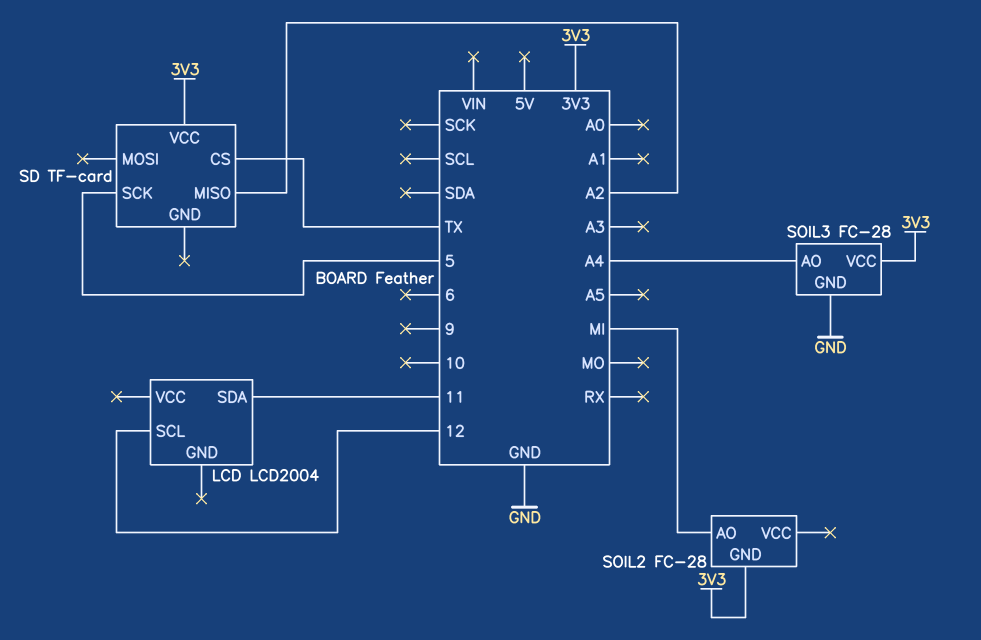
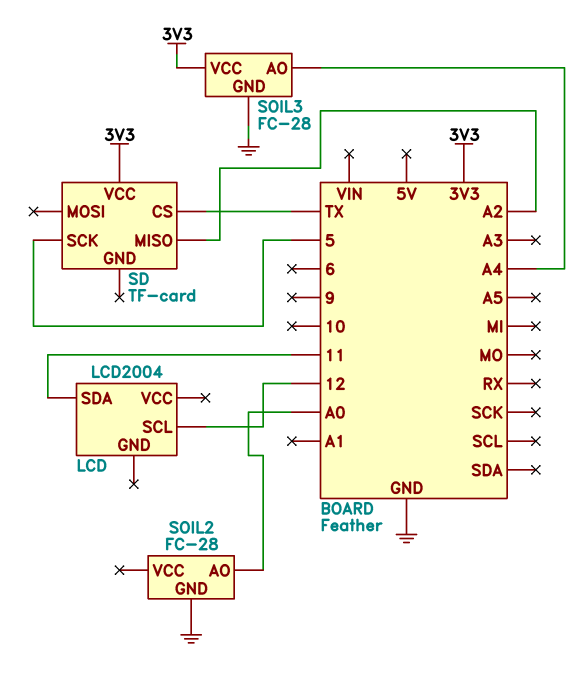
SOIL2 pin AO: MI -> A0
SOIL2 pin GND: 3V3 -> GND

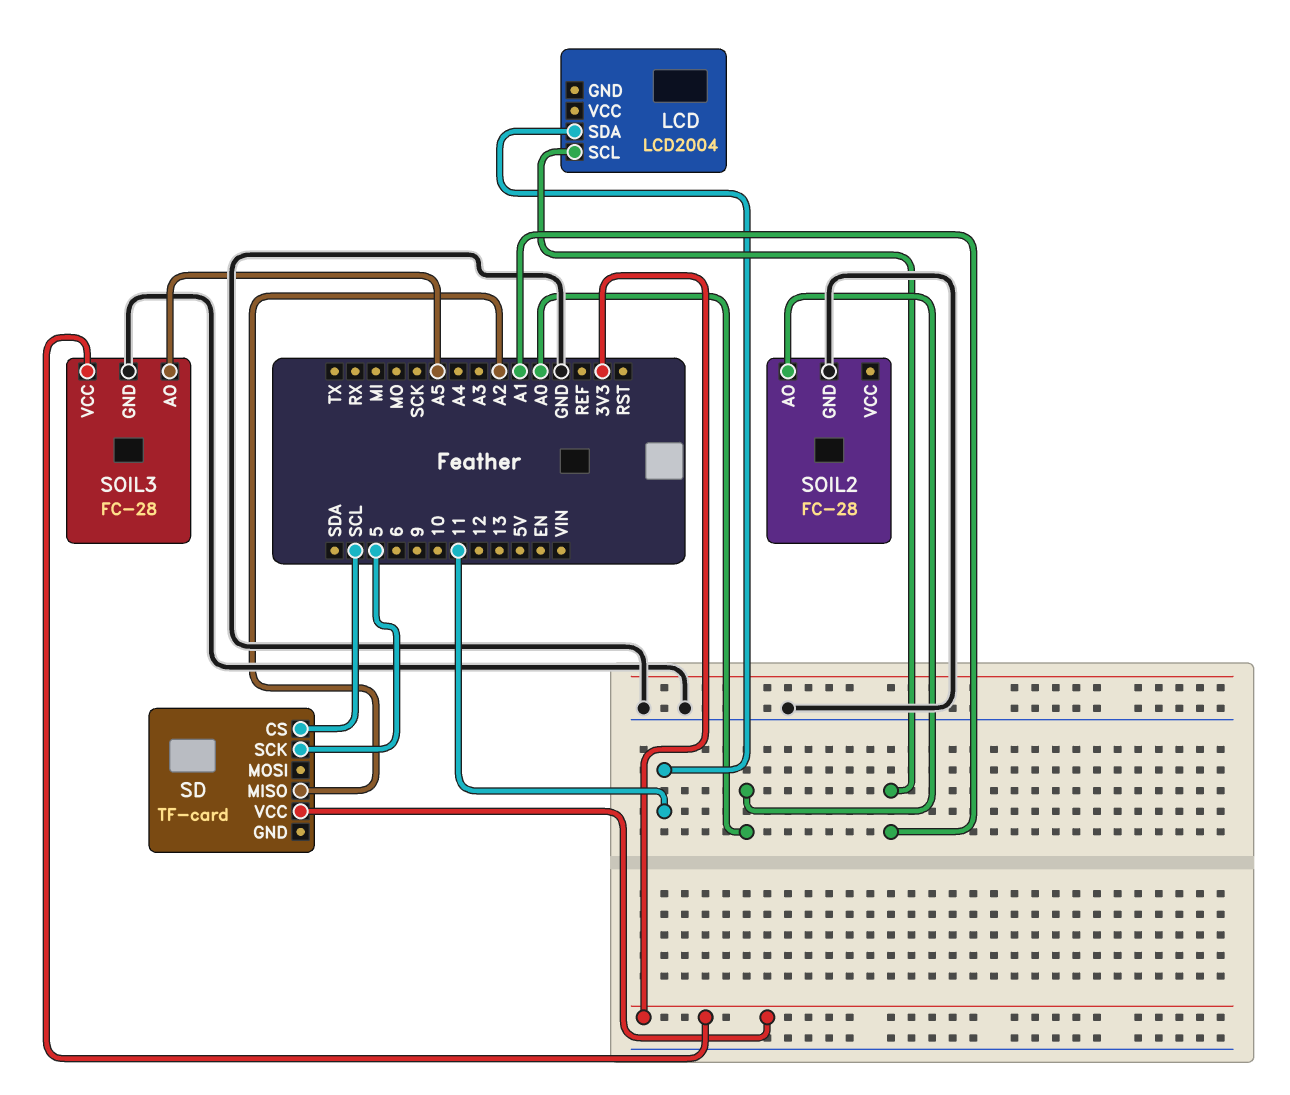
LCD pin SCL: 12 -> A1
SD pin CS: TX -> SCL
SOIL3 pin AO: A4 -> A5

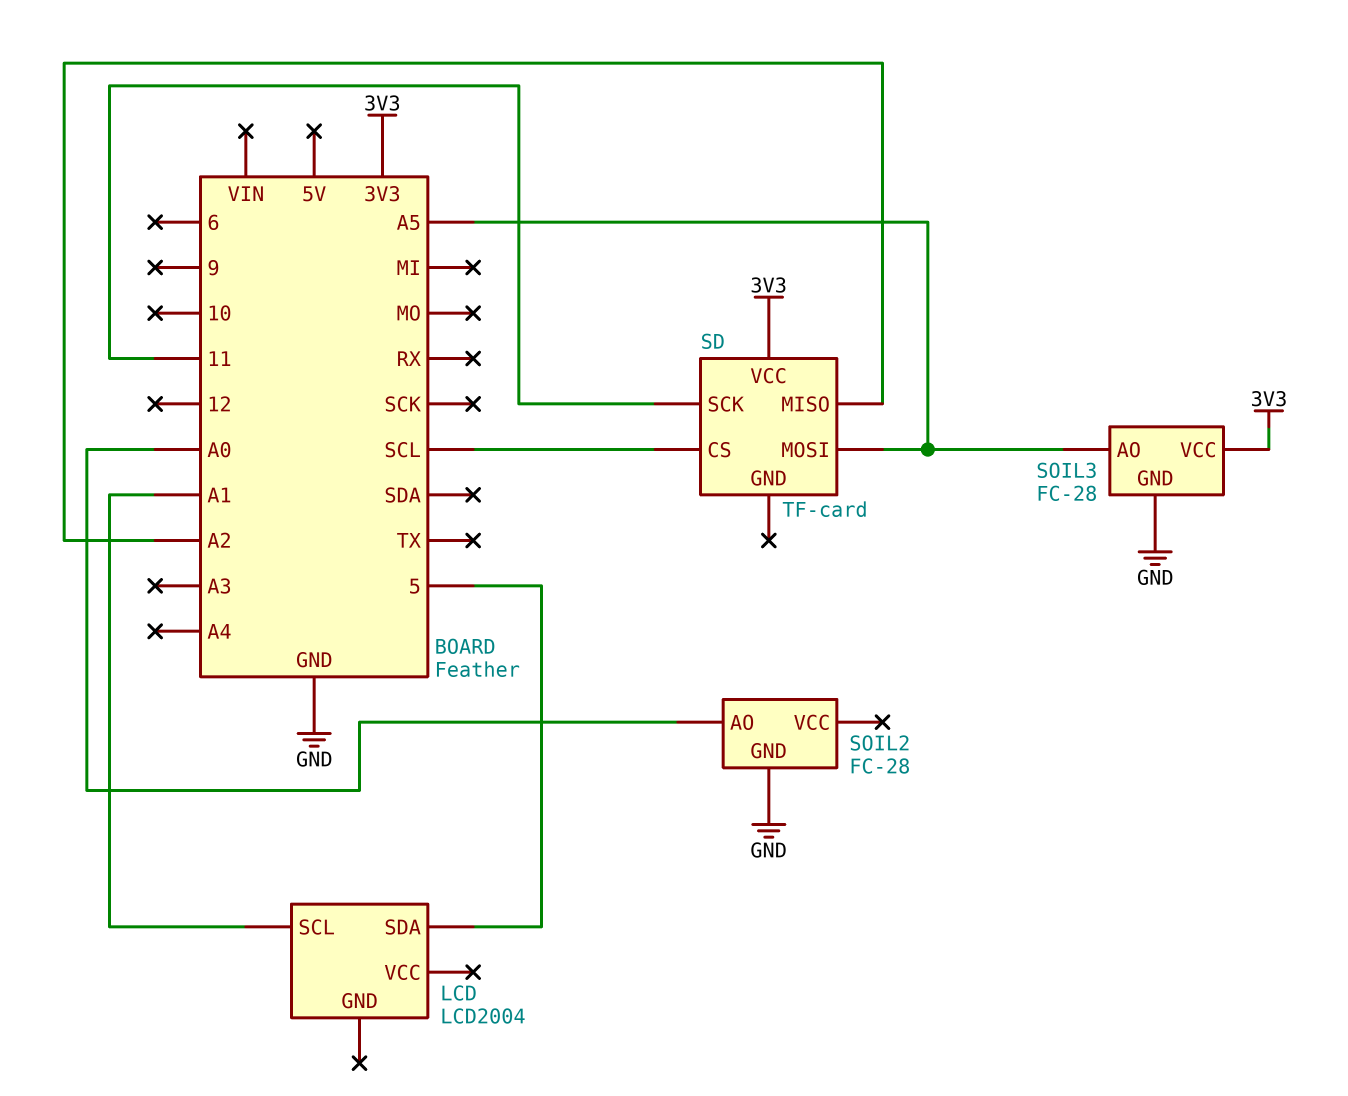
LCD pin SDA: 11 -> 5
SD pin MOSI: none -> A5
SD pin SCK: 5 -> 11

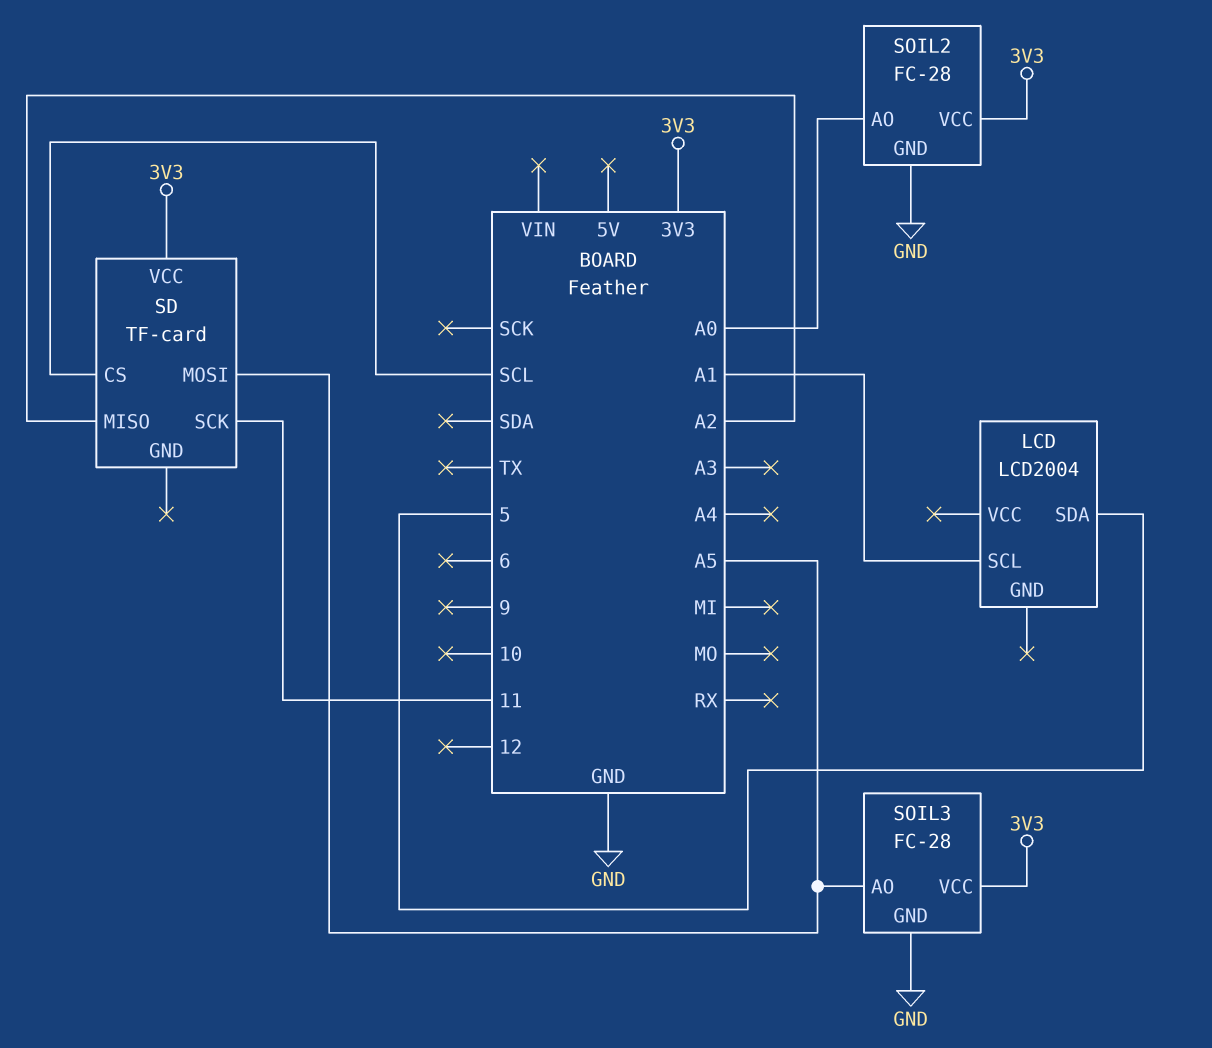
SOIL2 pin VCC: none -> 3V3

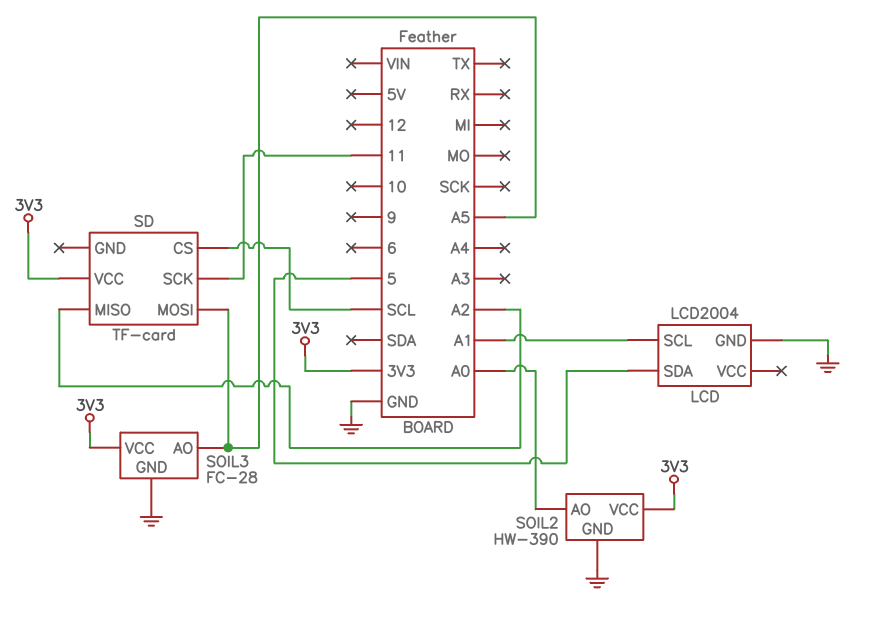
LCD pin GND: none -> GND
SOIL2: FC-28 -> HW-390

